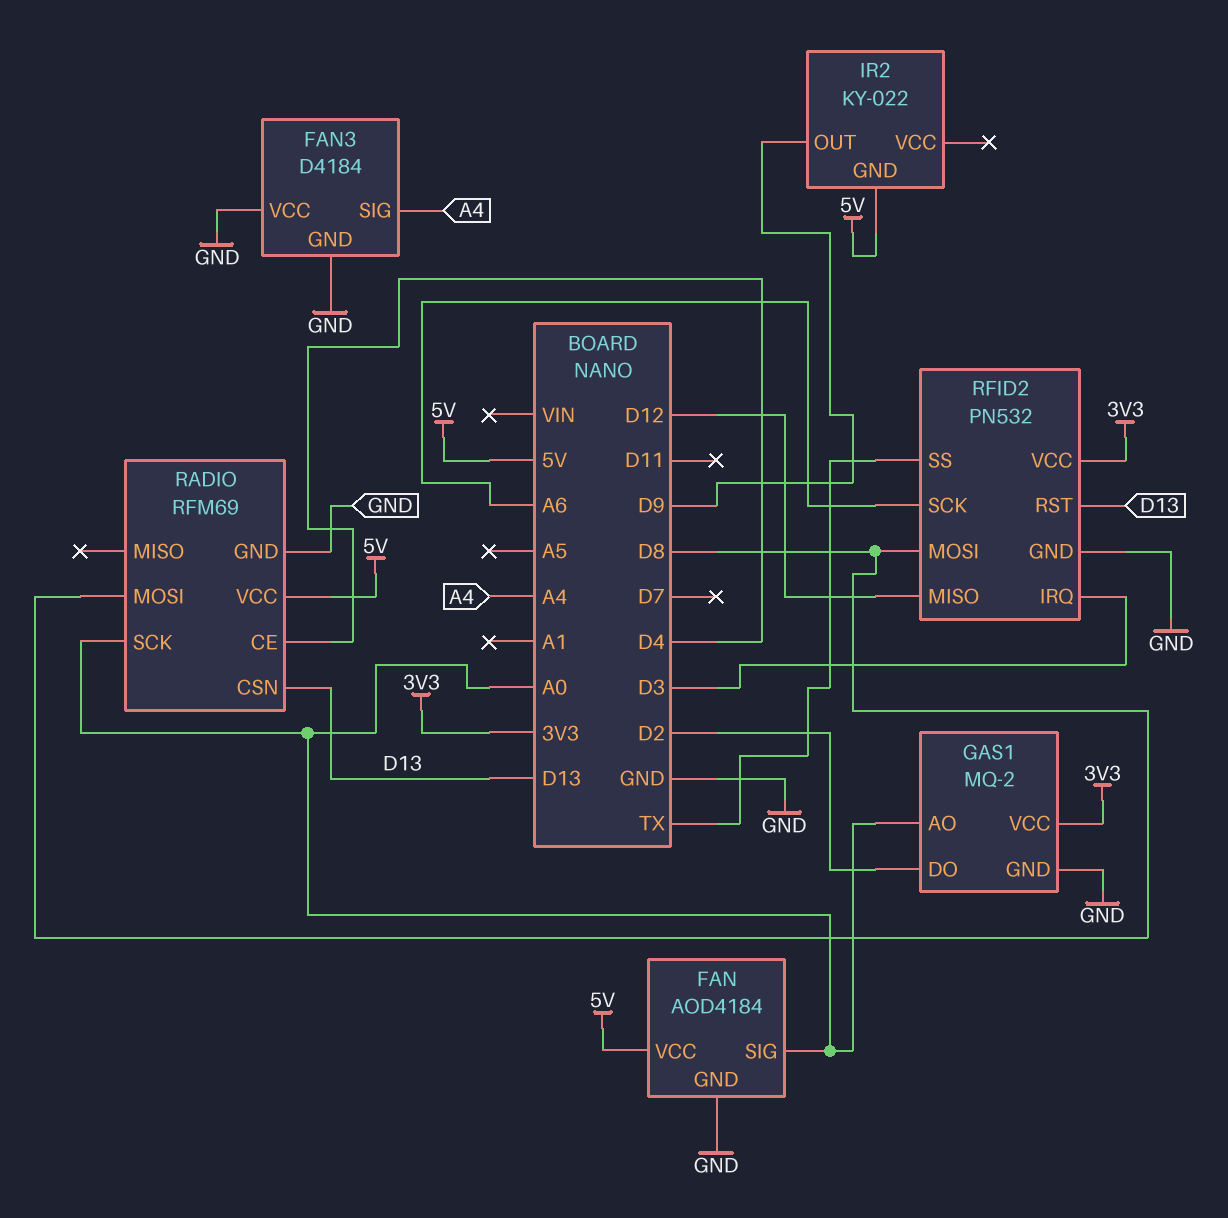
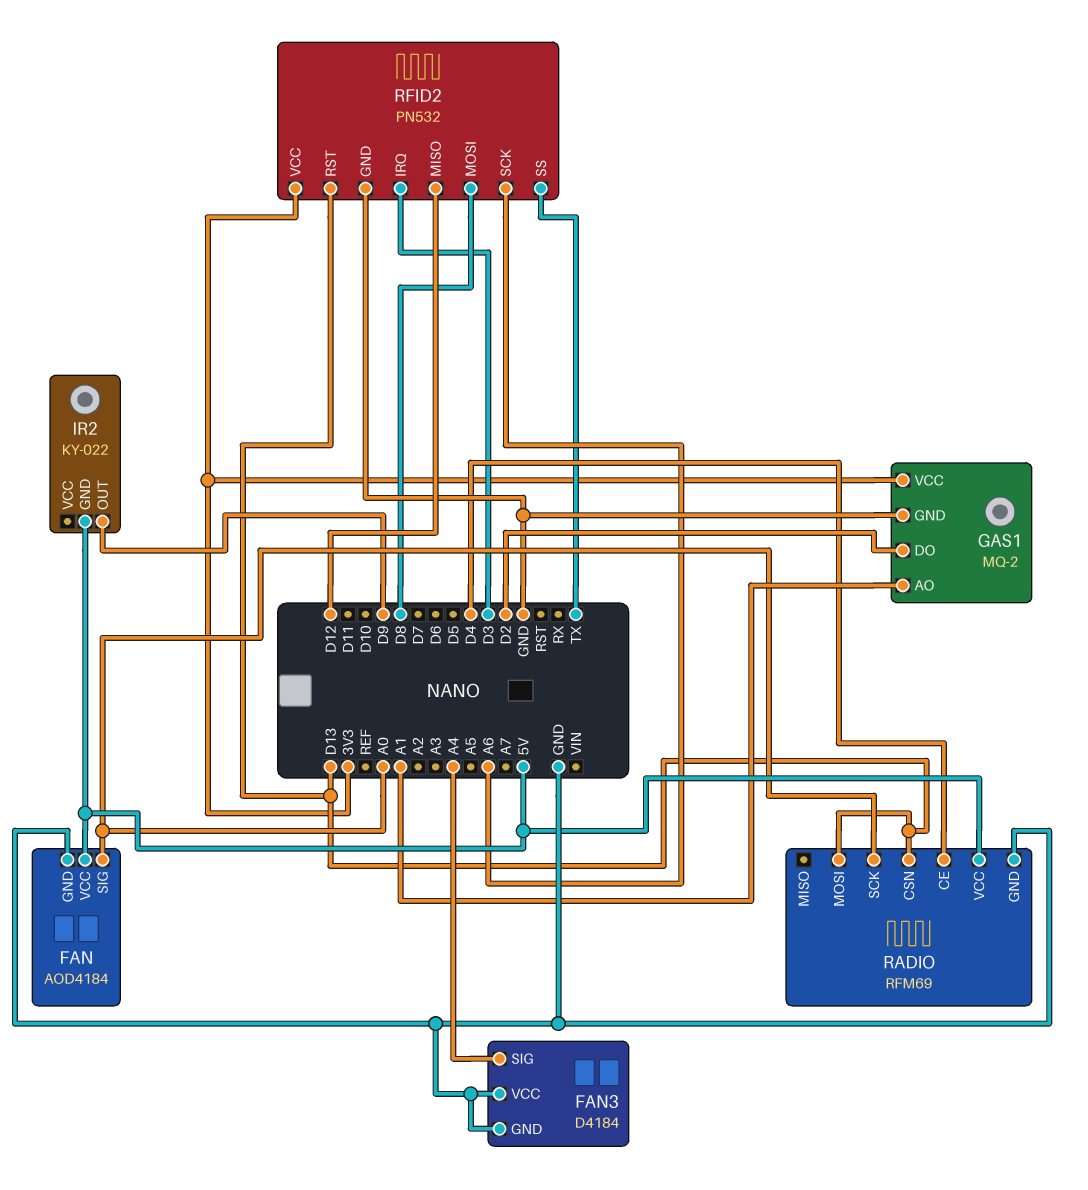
GAS1 pin AO: A0 -> A1
RADIO pin MOSI: D8 -> D13

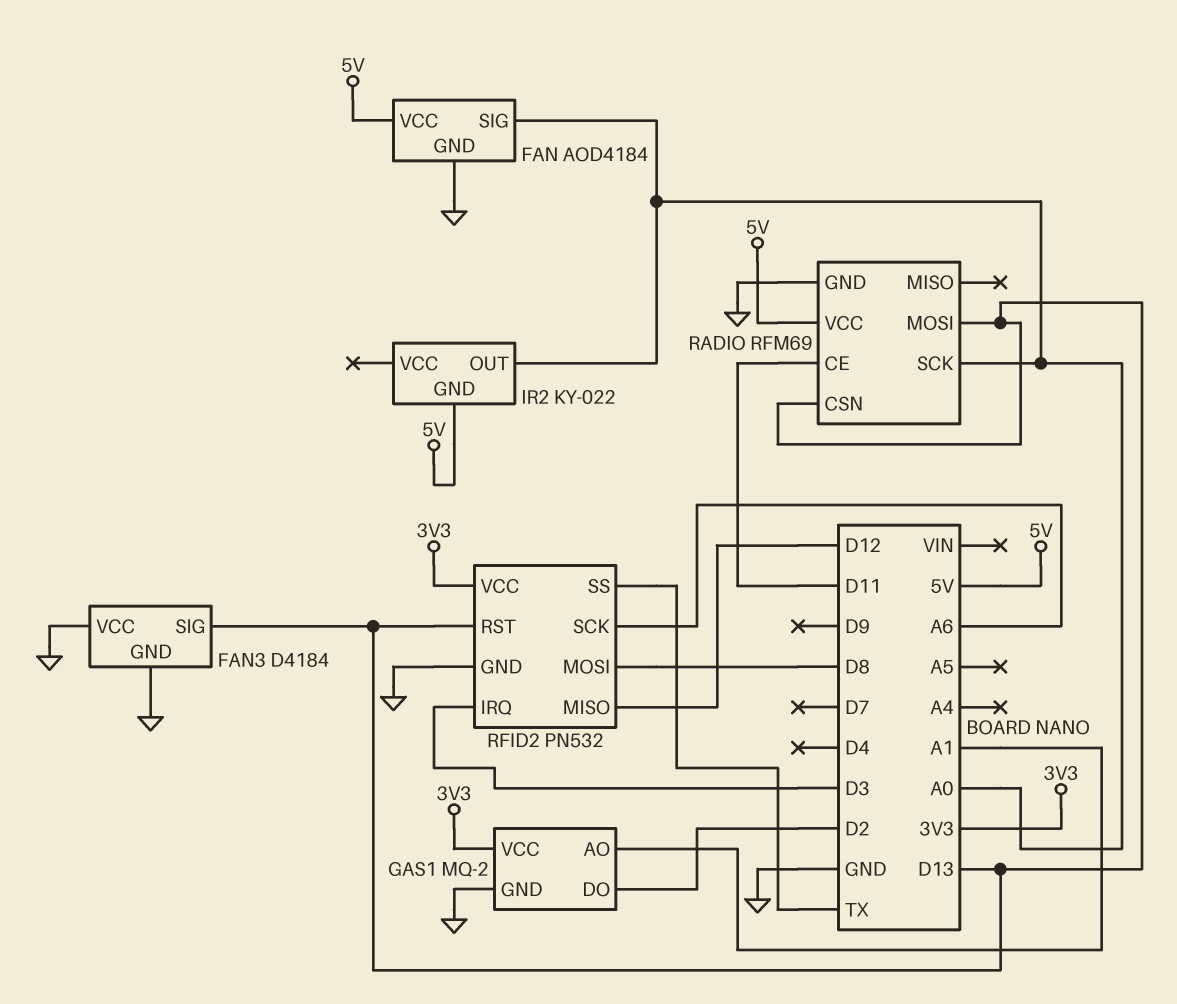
FAN3 pin SIG: A4 -> D13
IR2 pin OUT: D9 -> A0
RADIO pin CE: D4 -> D11

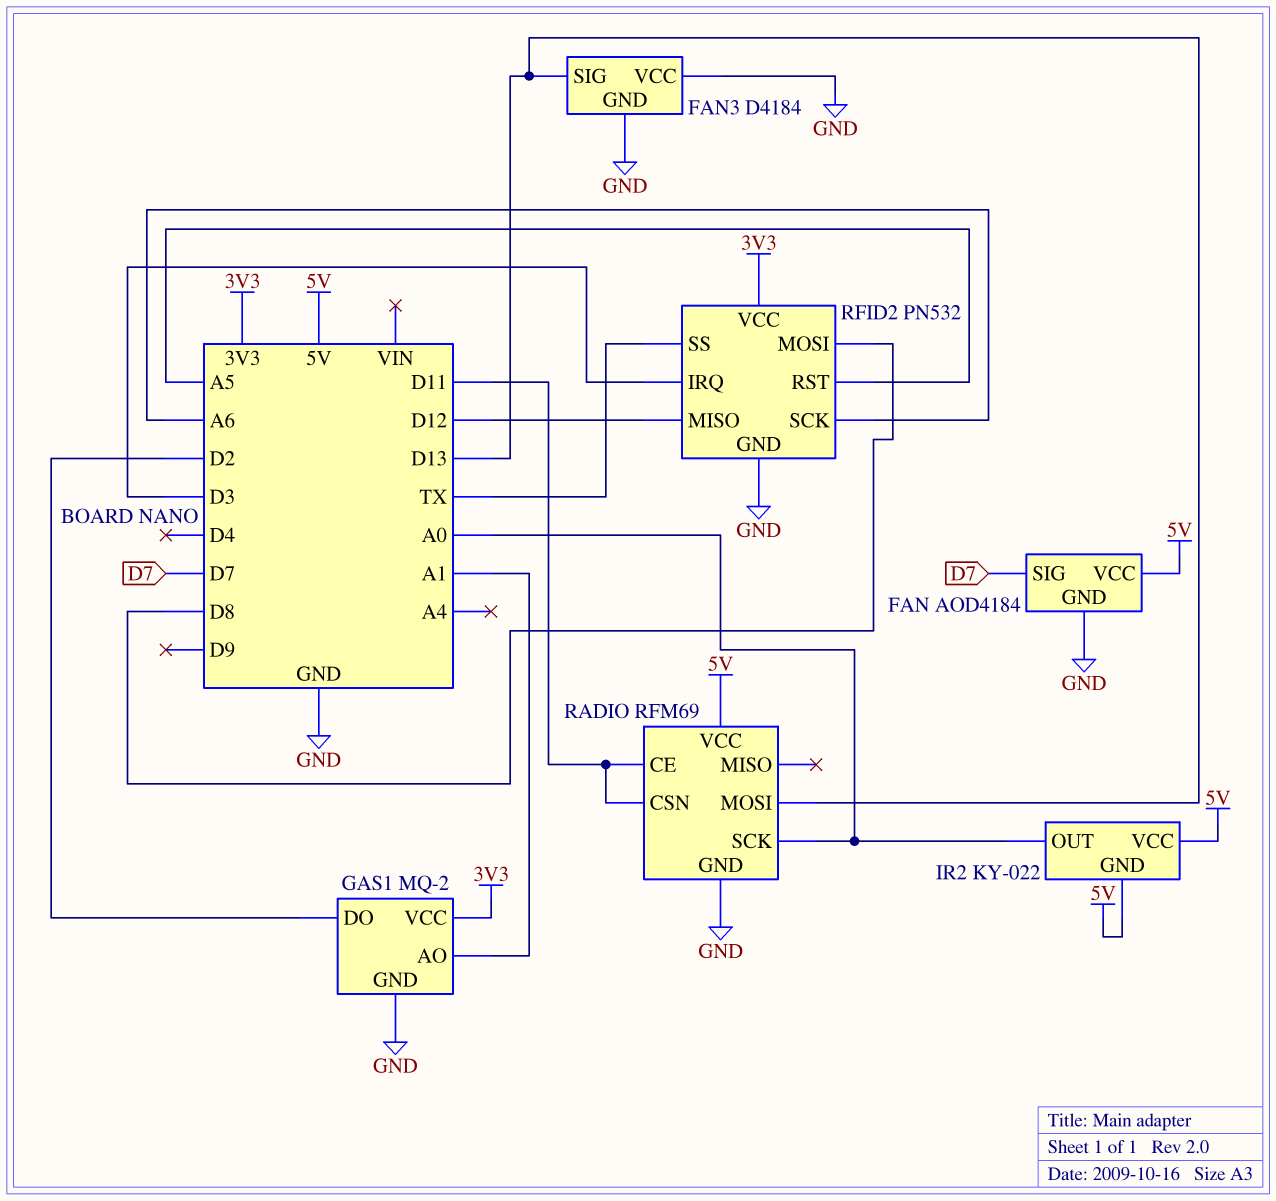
FAN pin SIG: A0 -> D7
IR2 pin VCC: none -> 5V
RADIO pin CSN: D13 -> D11
RFID2 pin RST: D13 -> A5

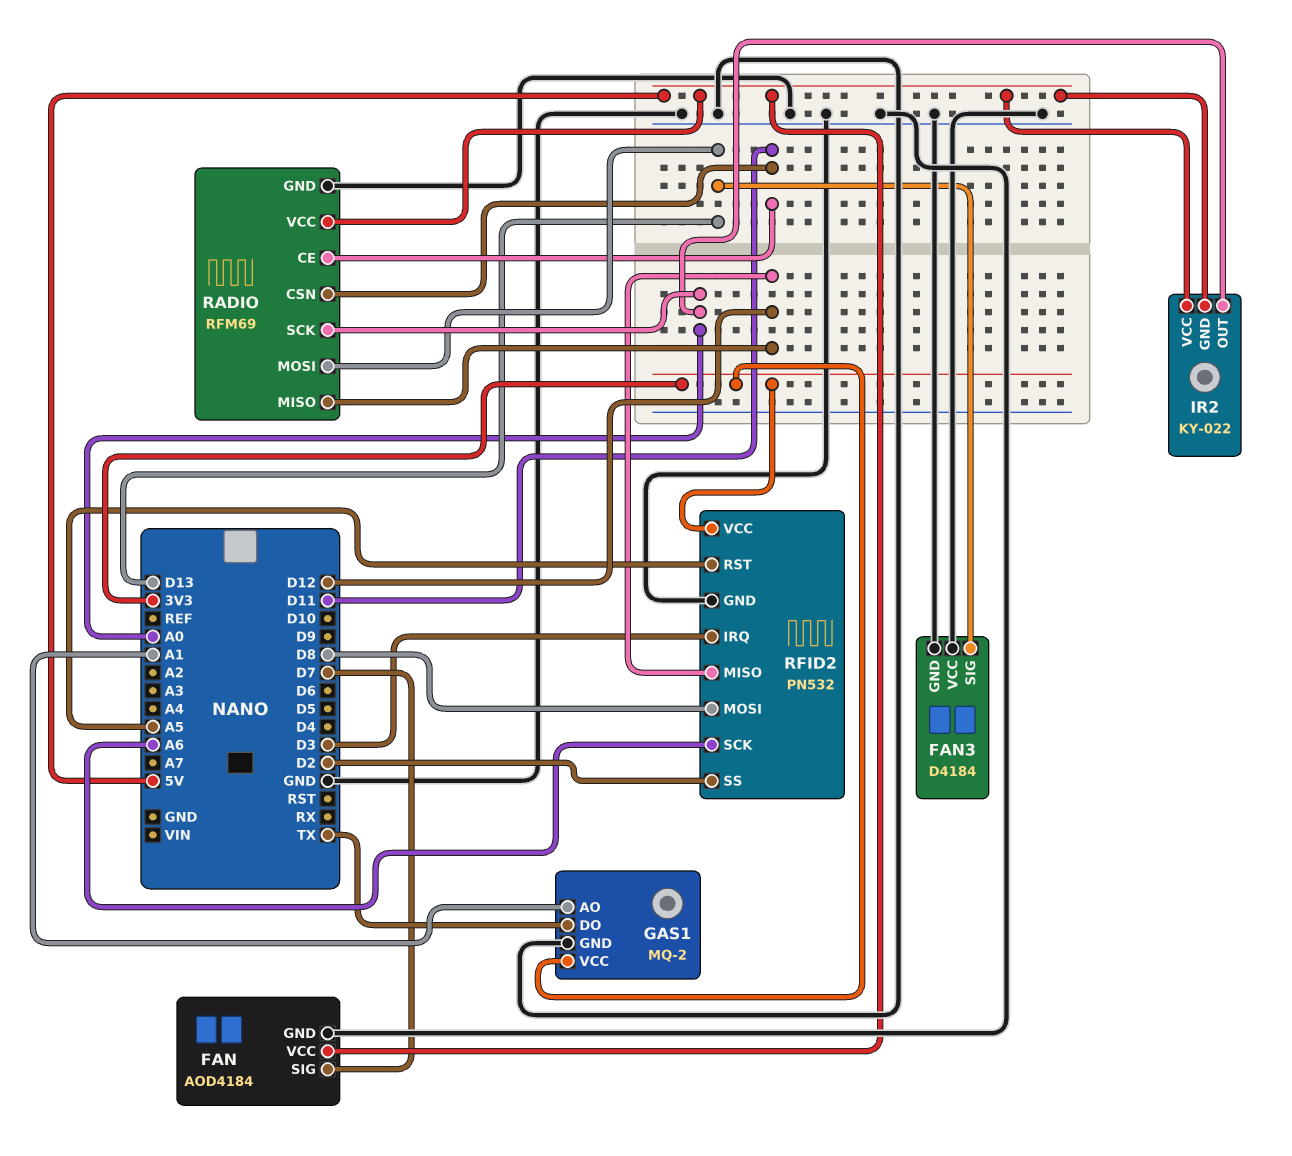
GAS1 pin DO: D2 -> TX
RADIO pin MISO: none -> D12
RFID2 pin SS: TX -> D2

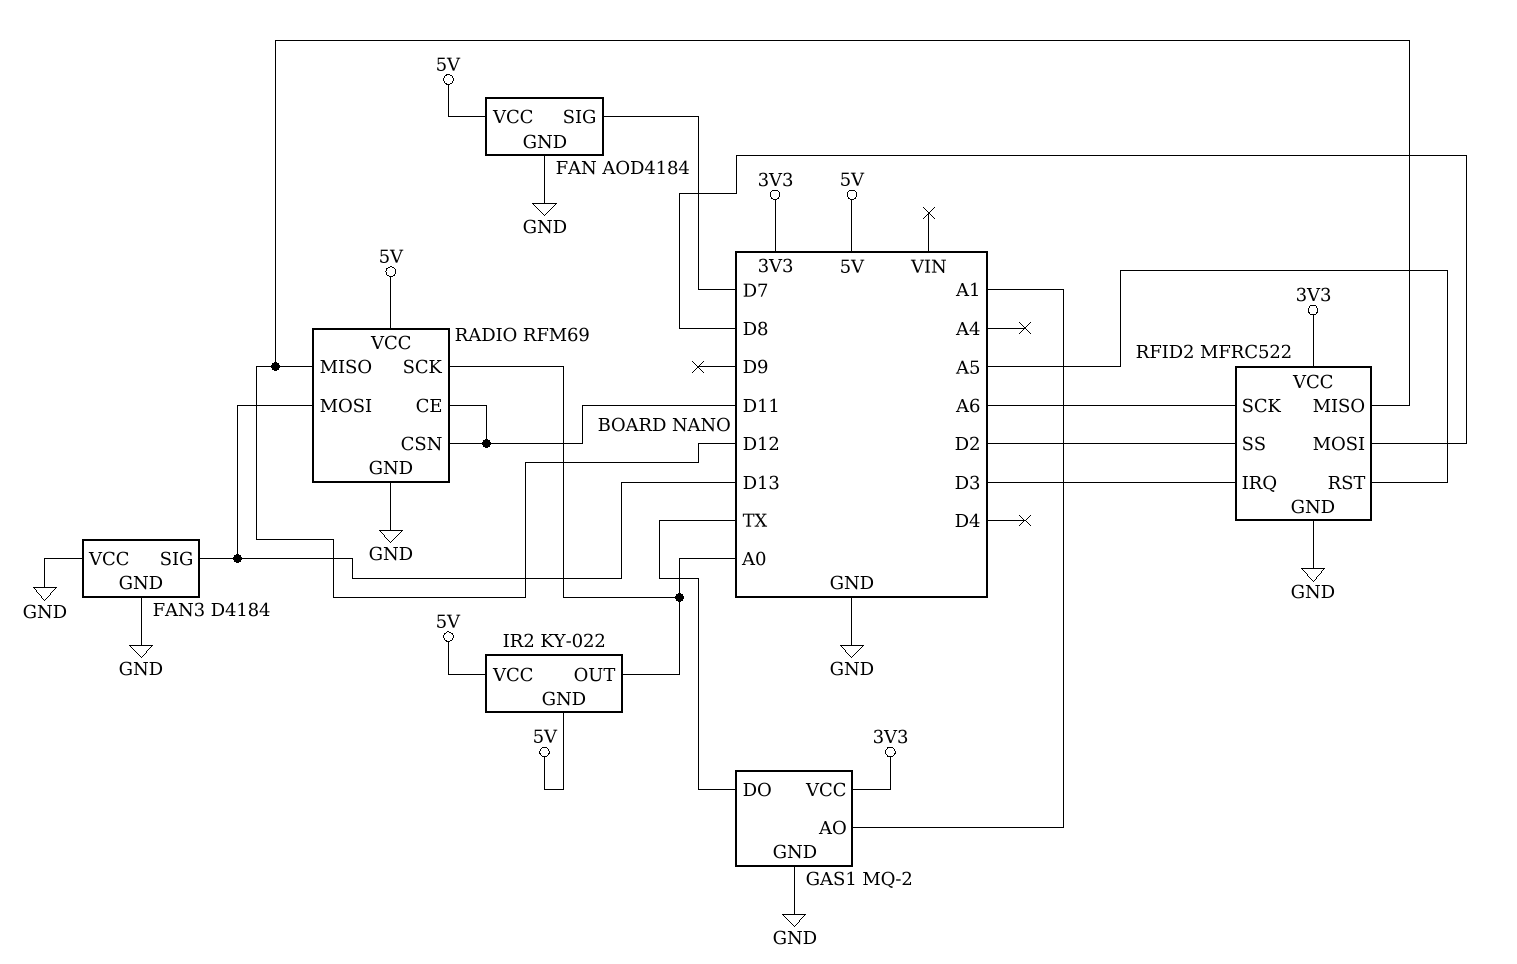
RFID2: PN532 -> MFRC522

